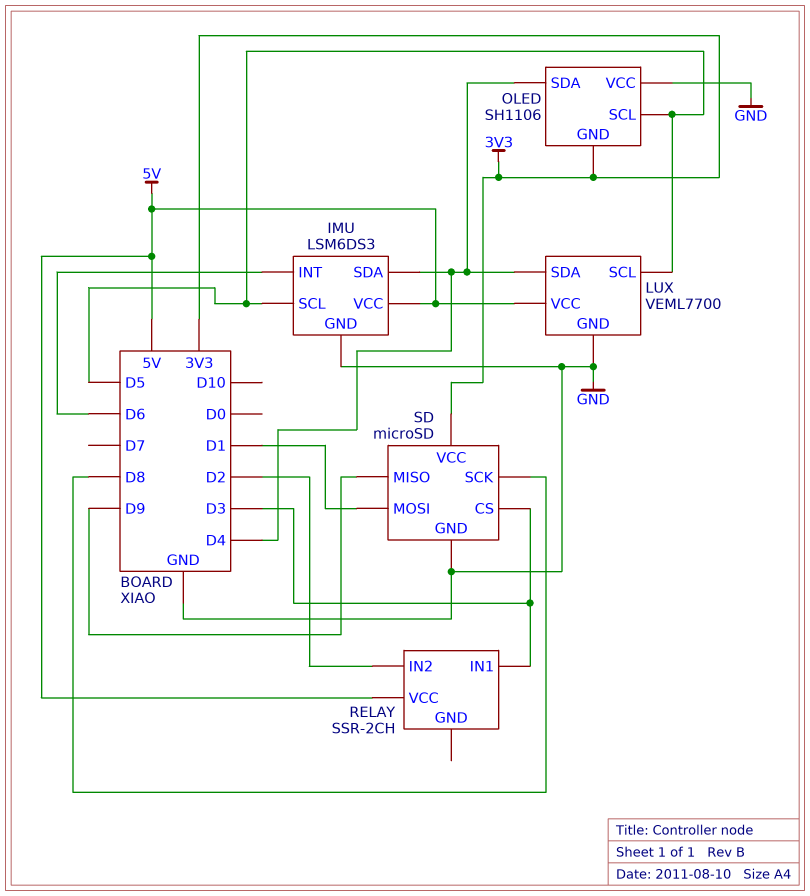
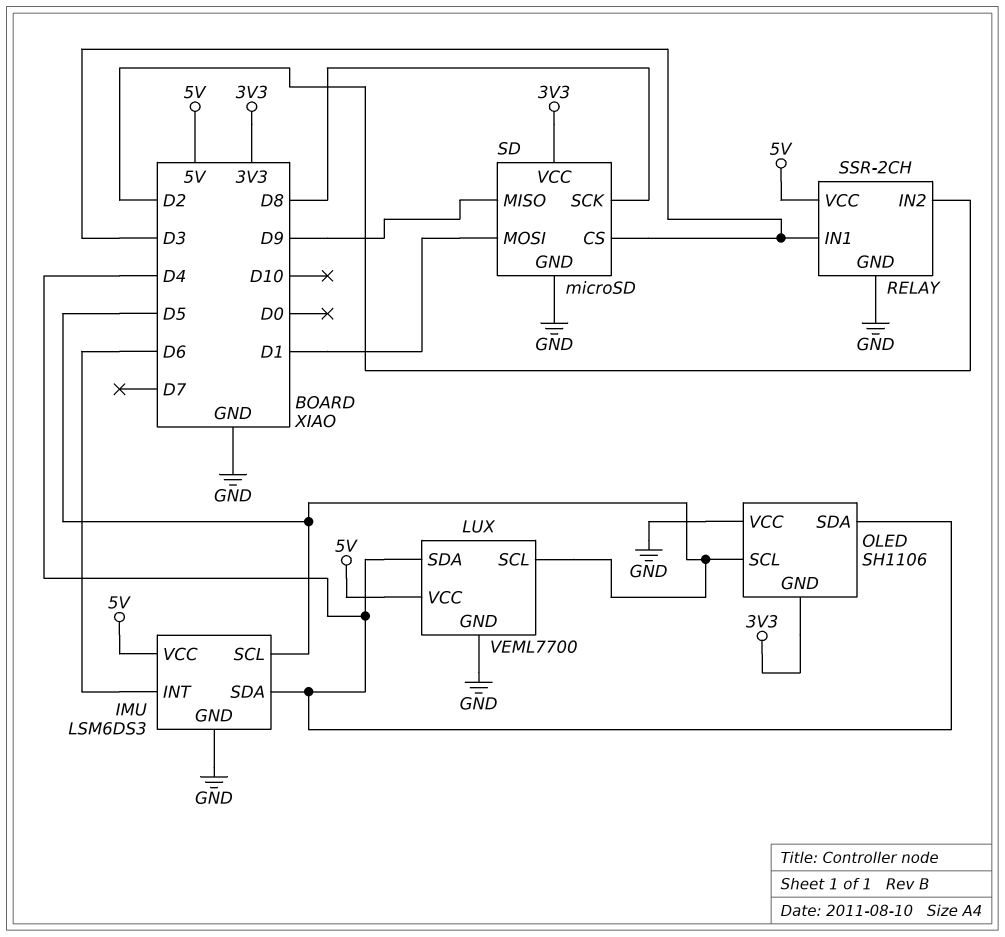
RELAY pin GND: none -> GND

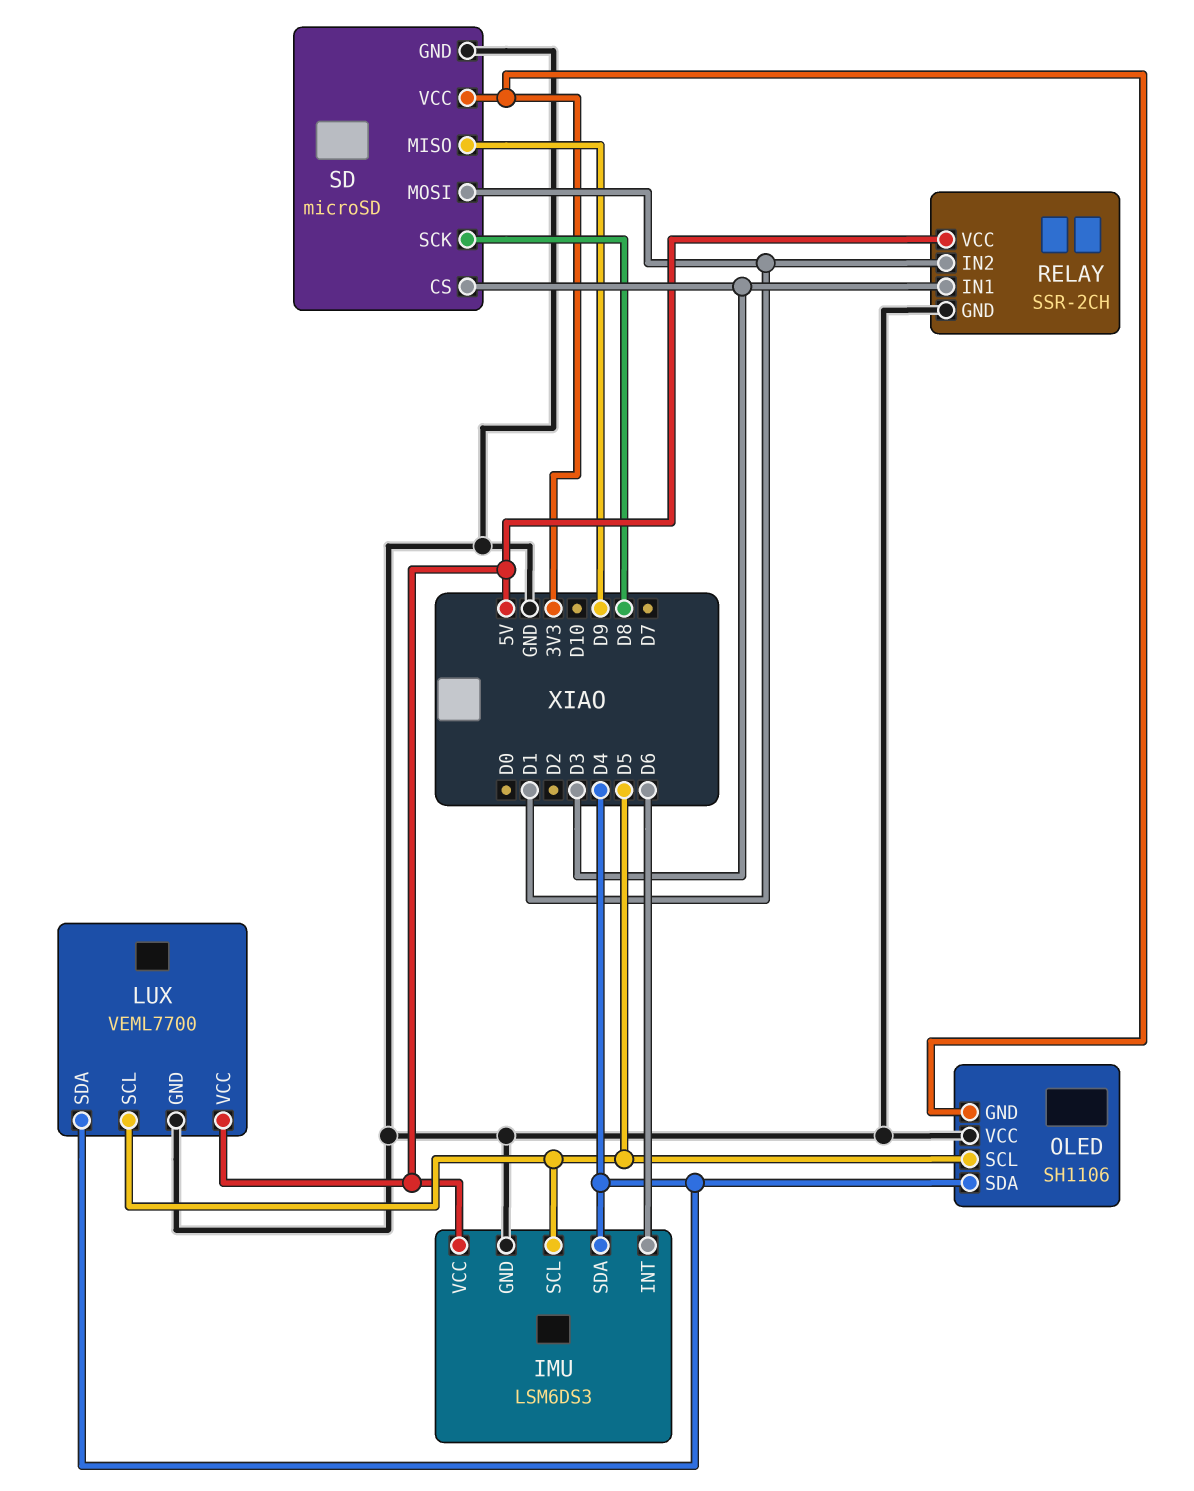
RELAY pin IN2: D2 -> D1

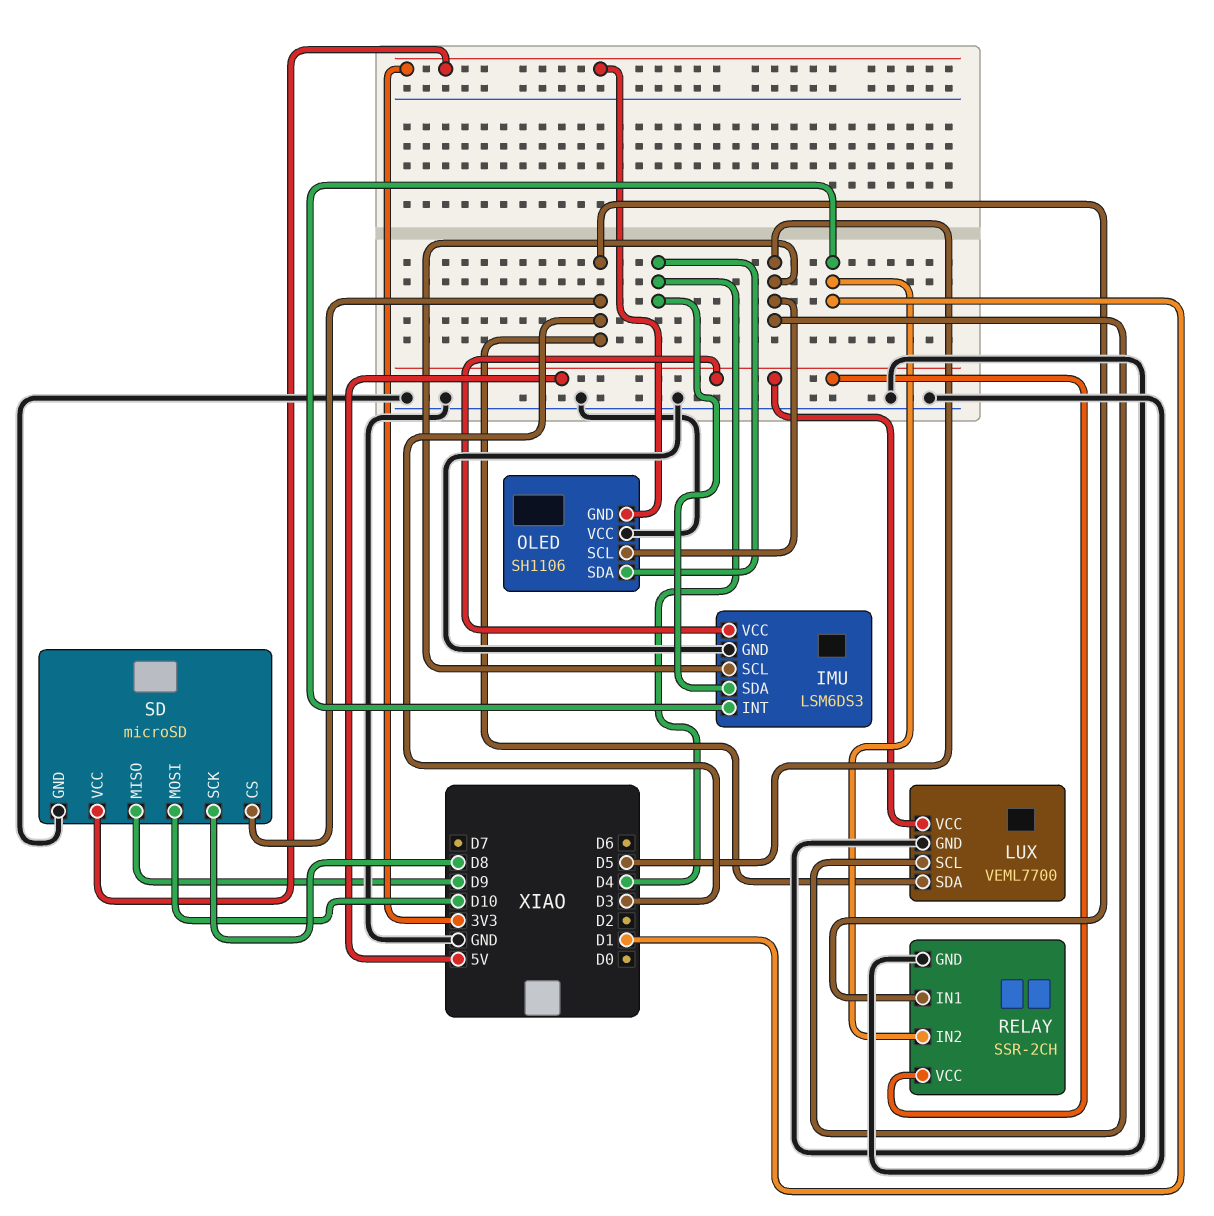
IMU pin INT: D6 -> D1
LUX pin SDA: D4 -> D3
SD pin MOSI: D1 -> D10

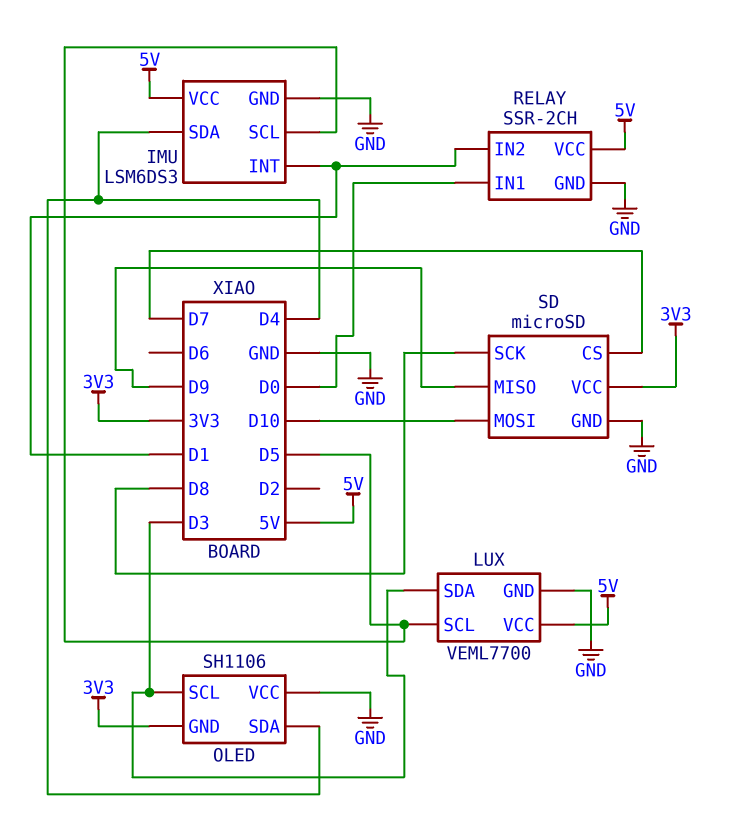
OLED pin SCL: D5 -> D3
RELAY pin IN1: D3 -> D0
SD pin CS: D3 -> D7

